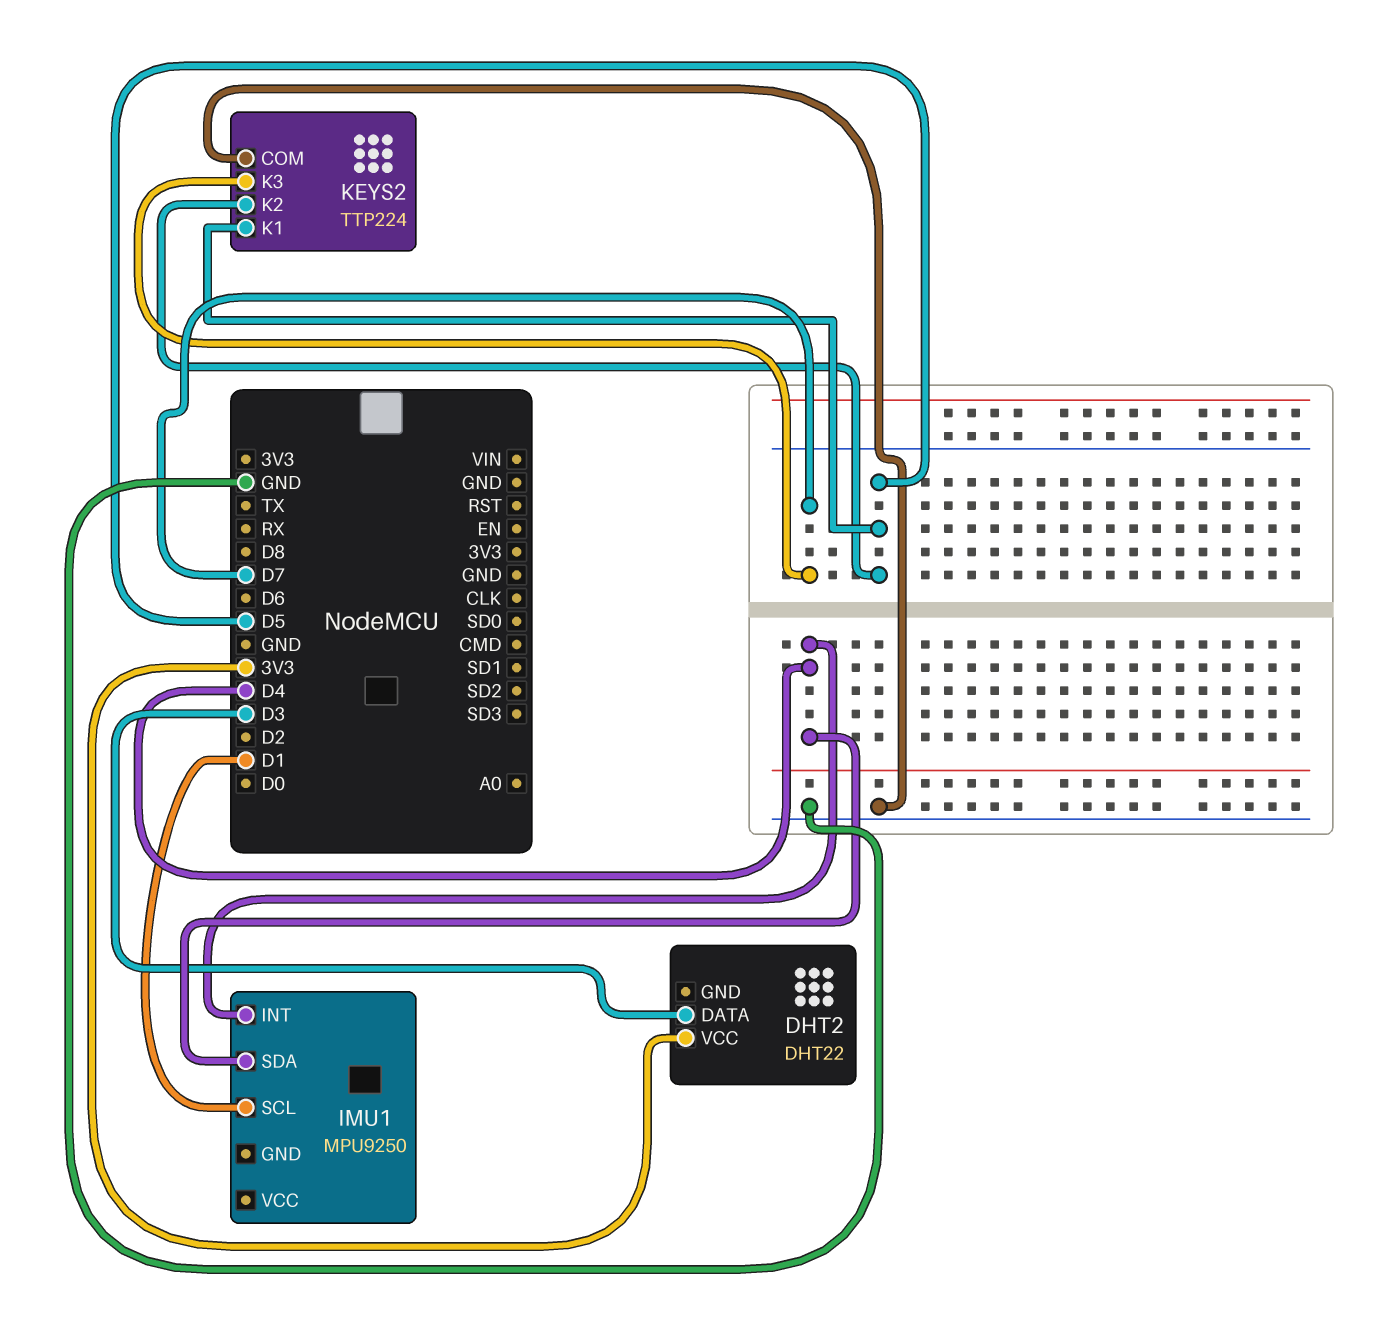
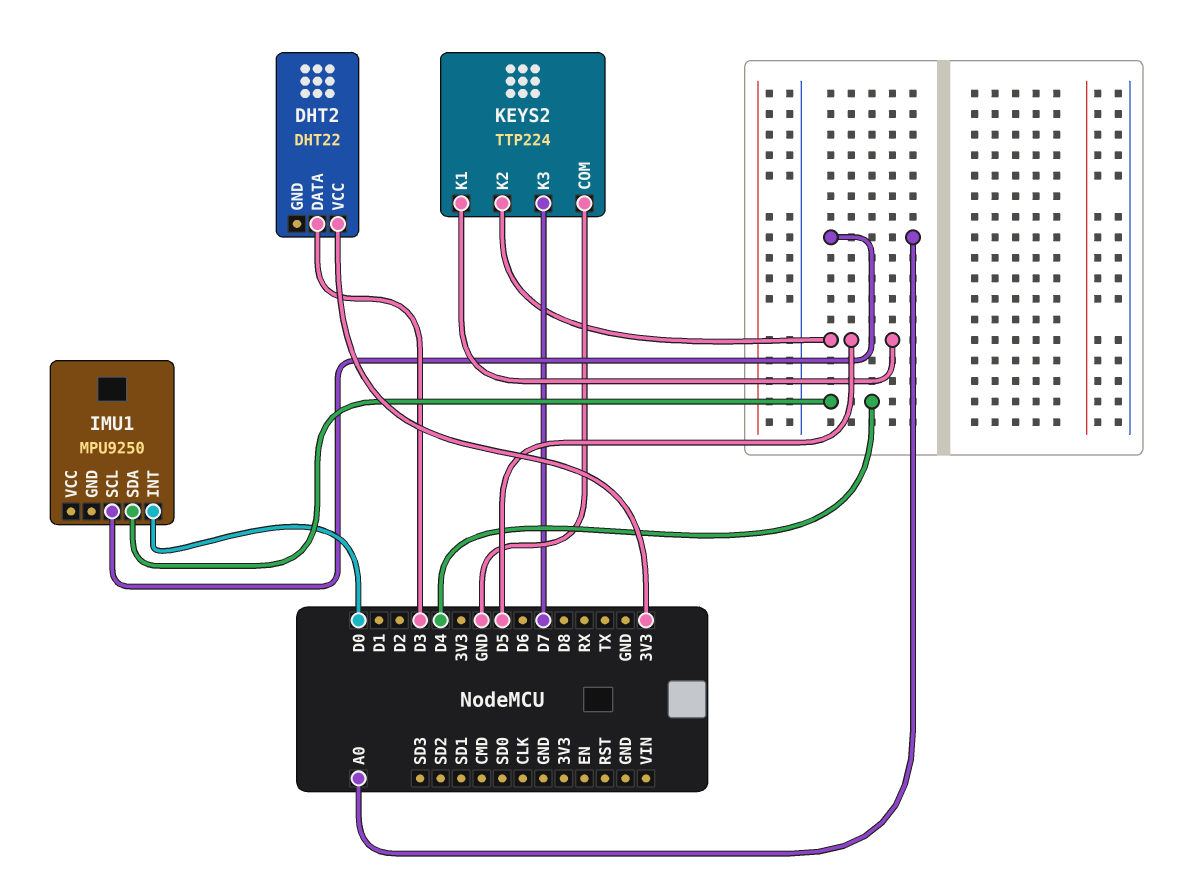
IMU1 pin INT: D4 -> D0
IMU1 pin SCL: D1 -> A0

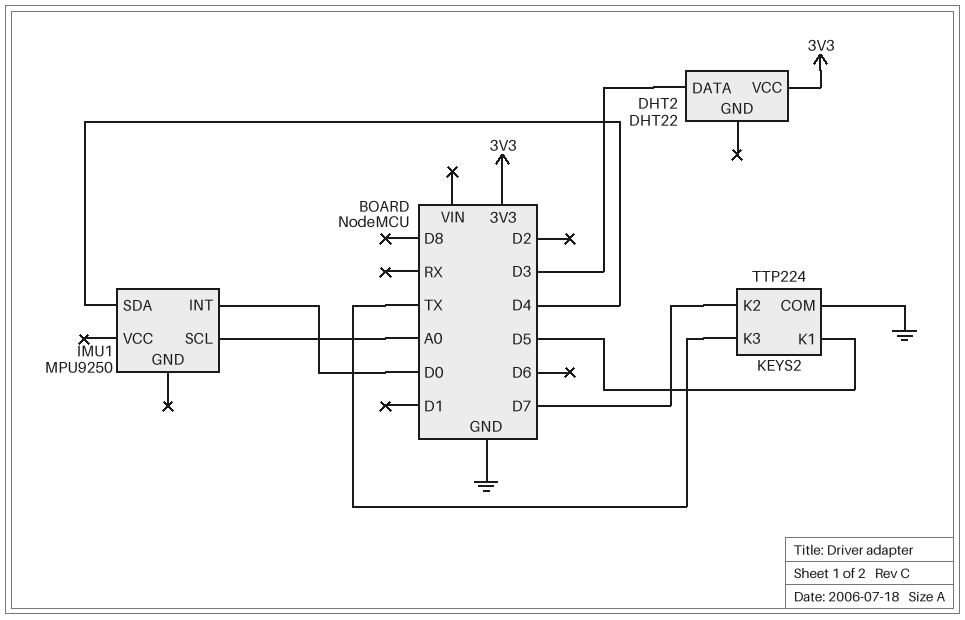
KEYS2 pin K2: D5 -> D7
KEYS2 pin K3: D7 -> TX

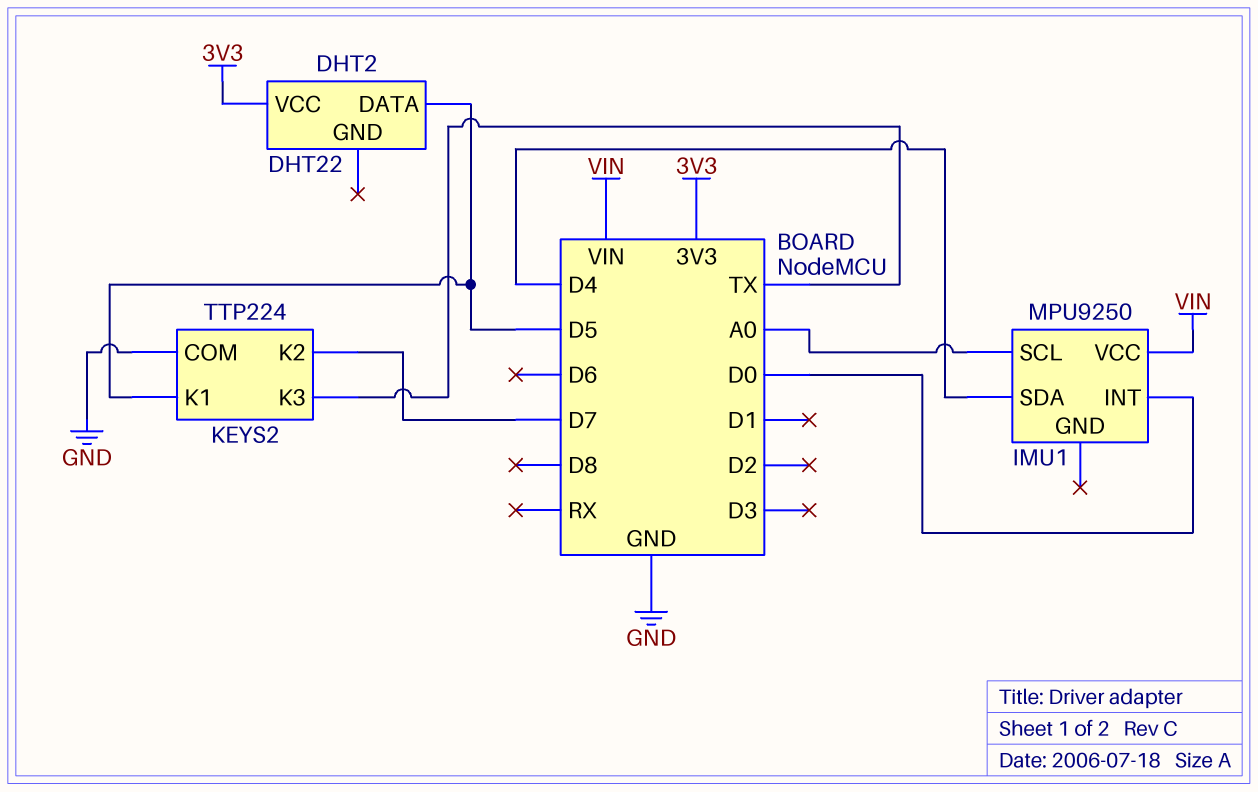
DHT2 pin DATA: D3 -> D5
IMU1 pin VCC: none -> VIN

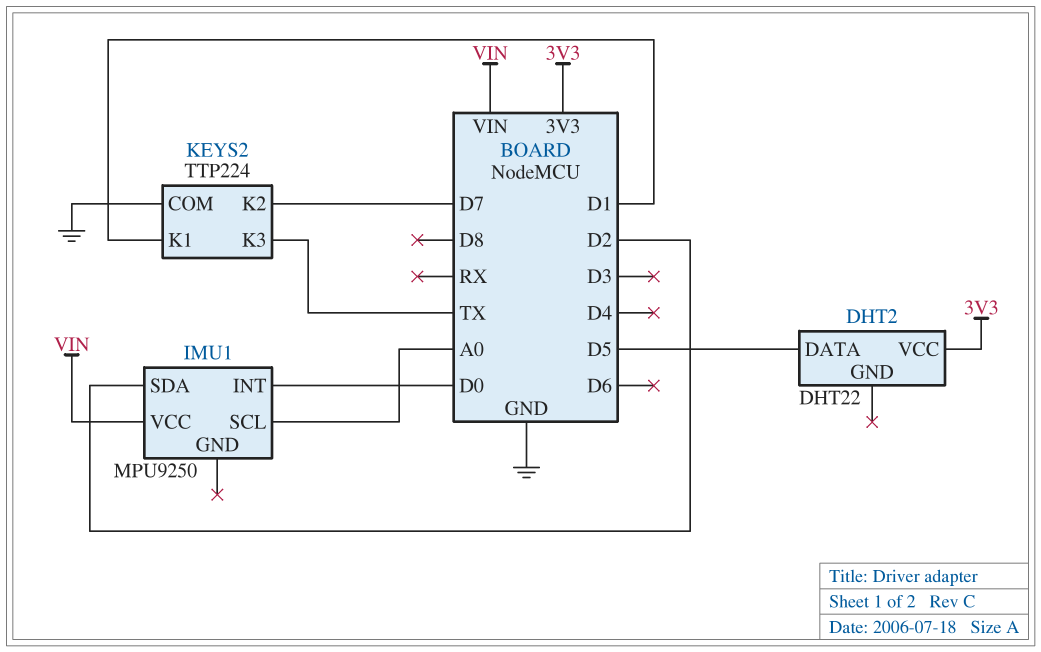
IMU1 pin SDA: D4 -> D2
KEYS2 pin K1: D5 -> D1

